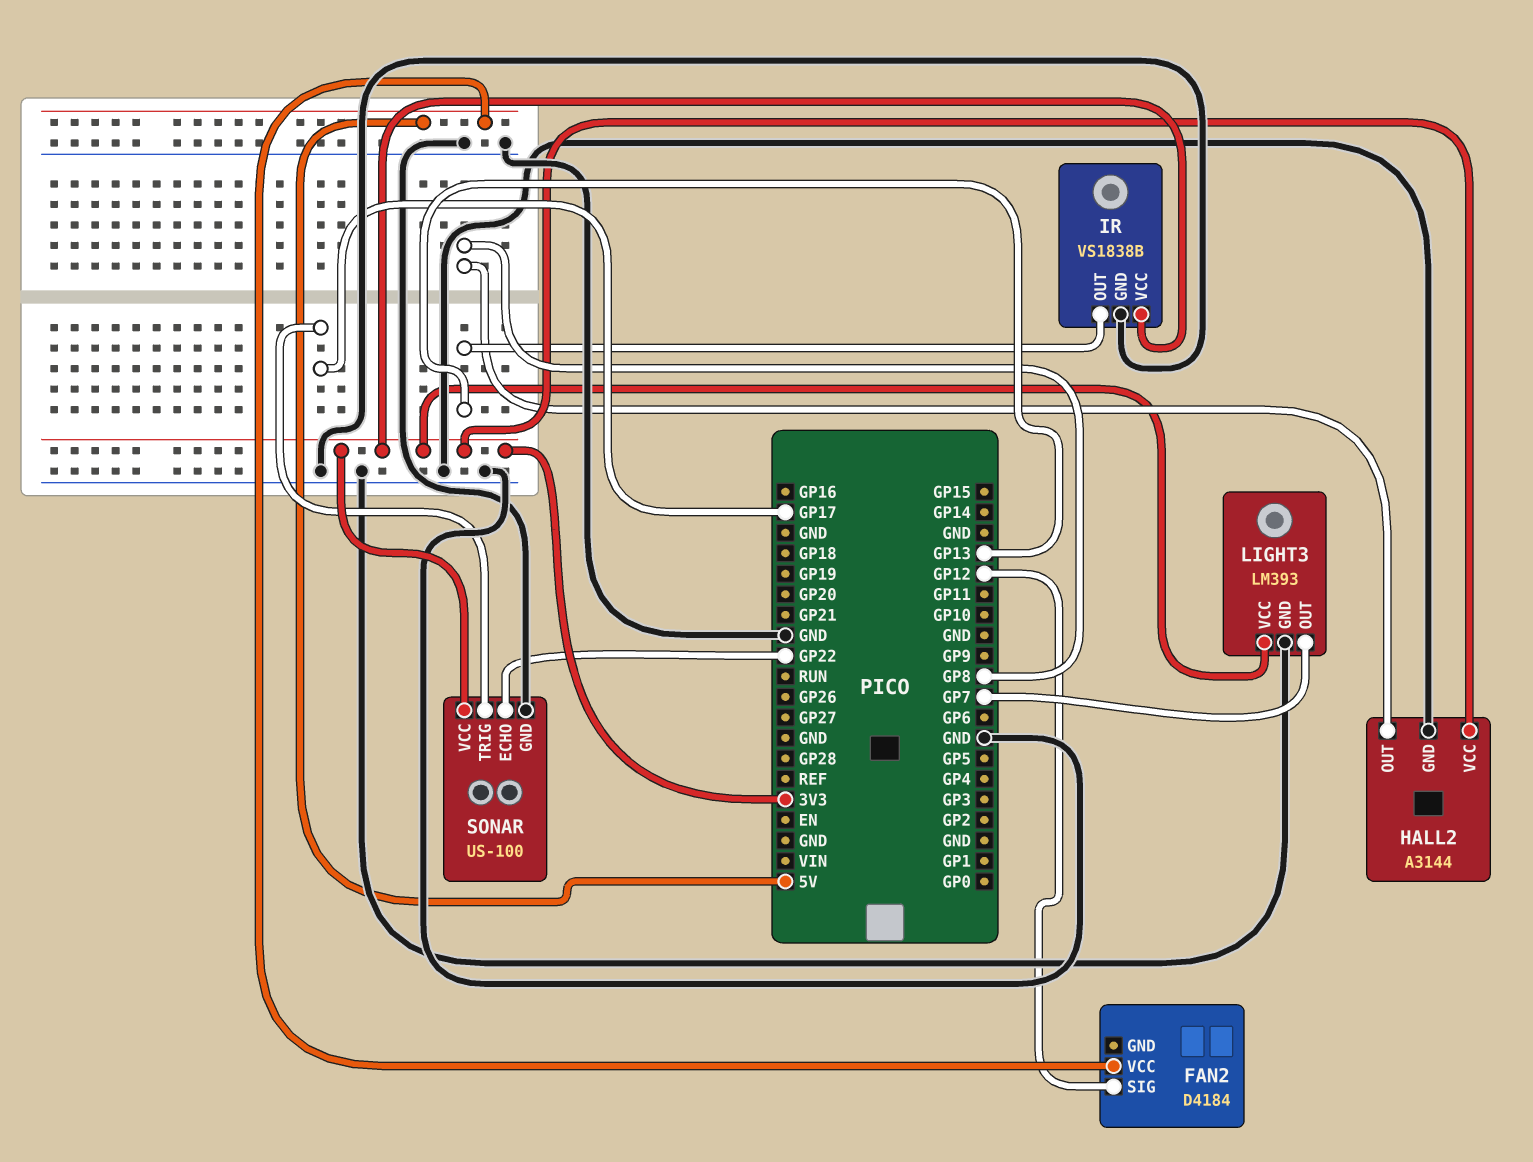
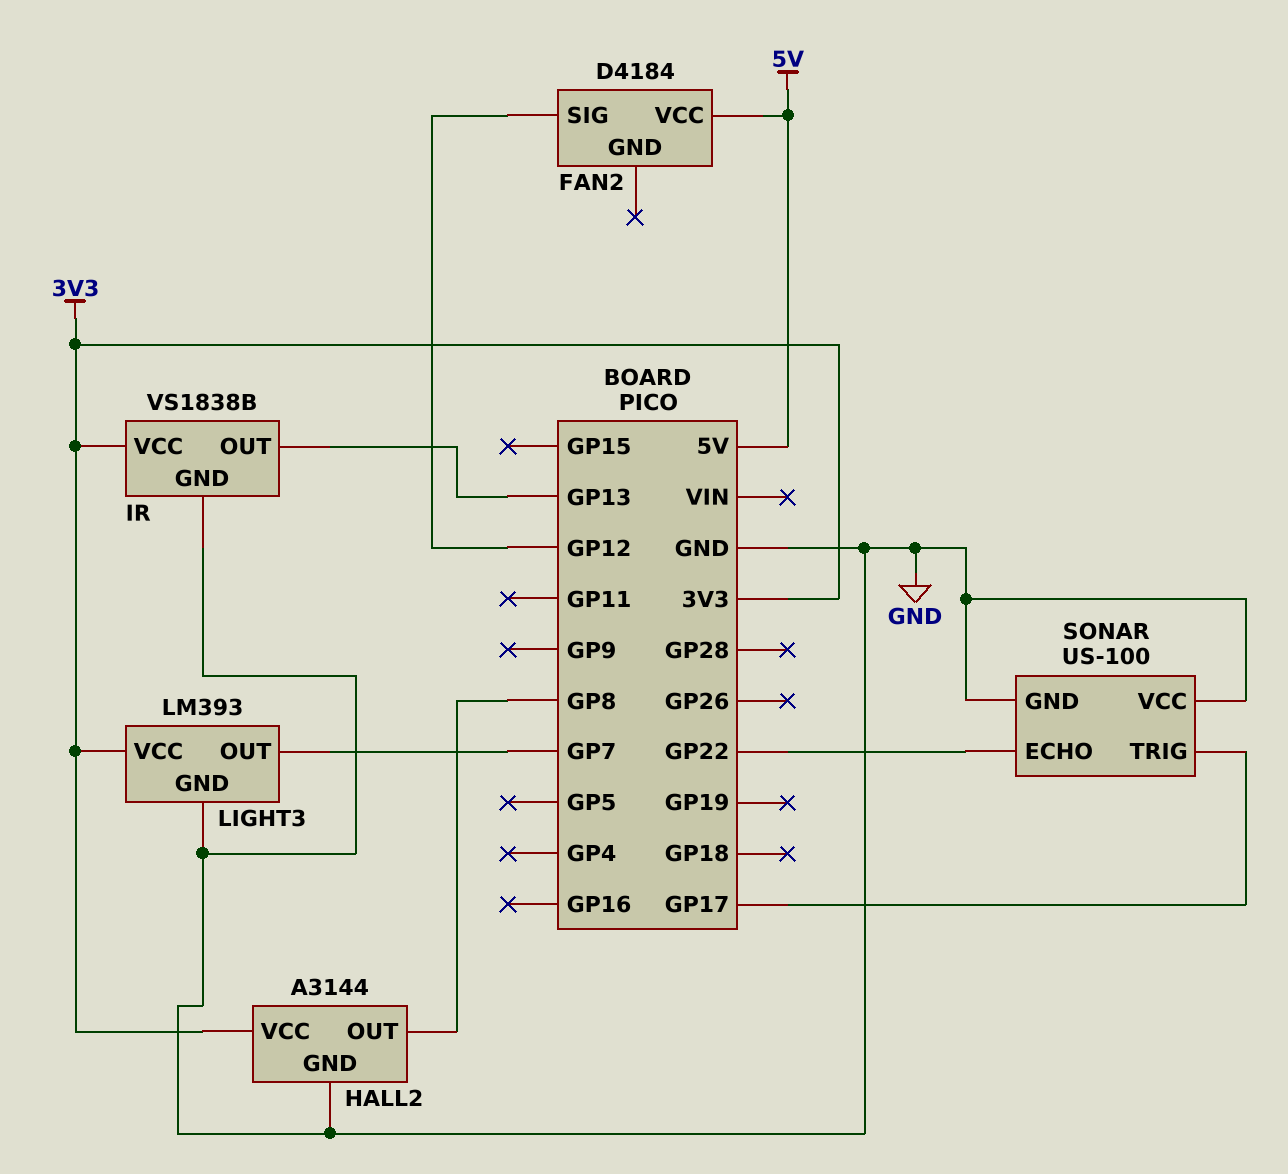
SONAR pin VCC: 3V3 -> GND

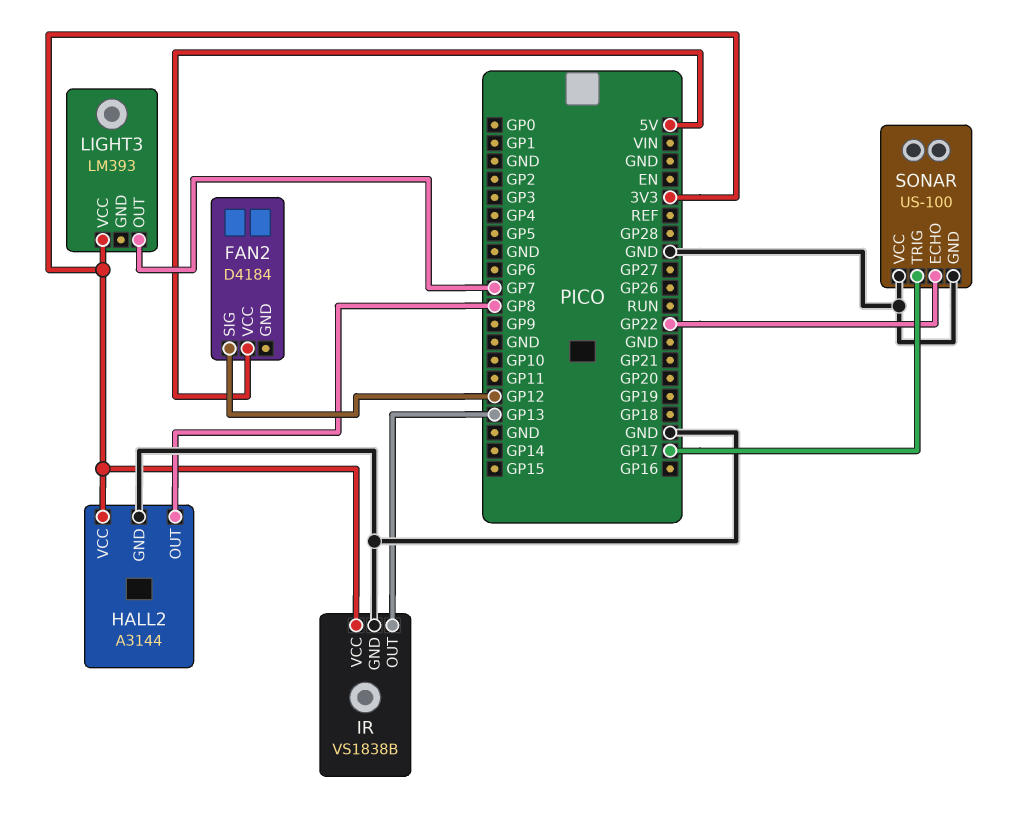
LIGHT3 pin GND: GND -> none

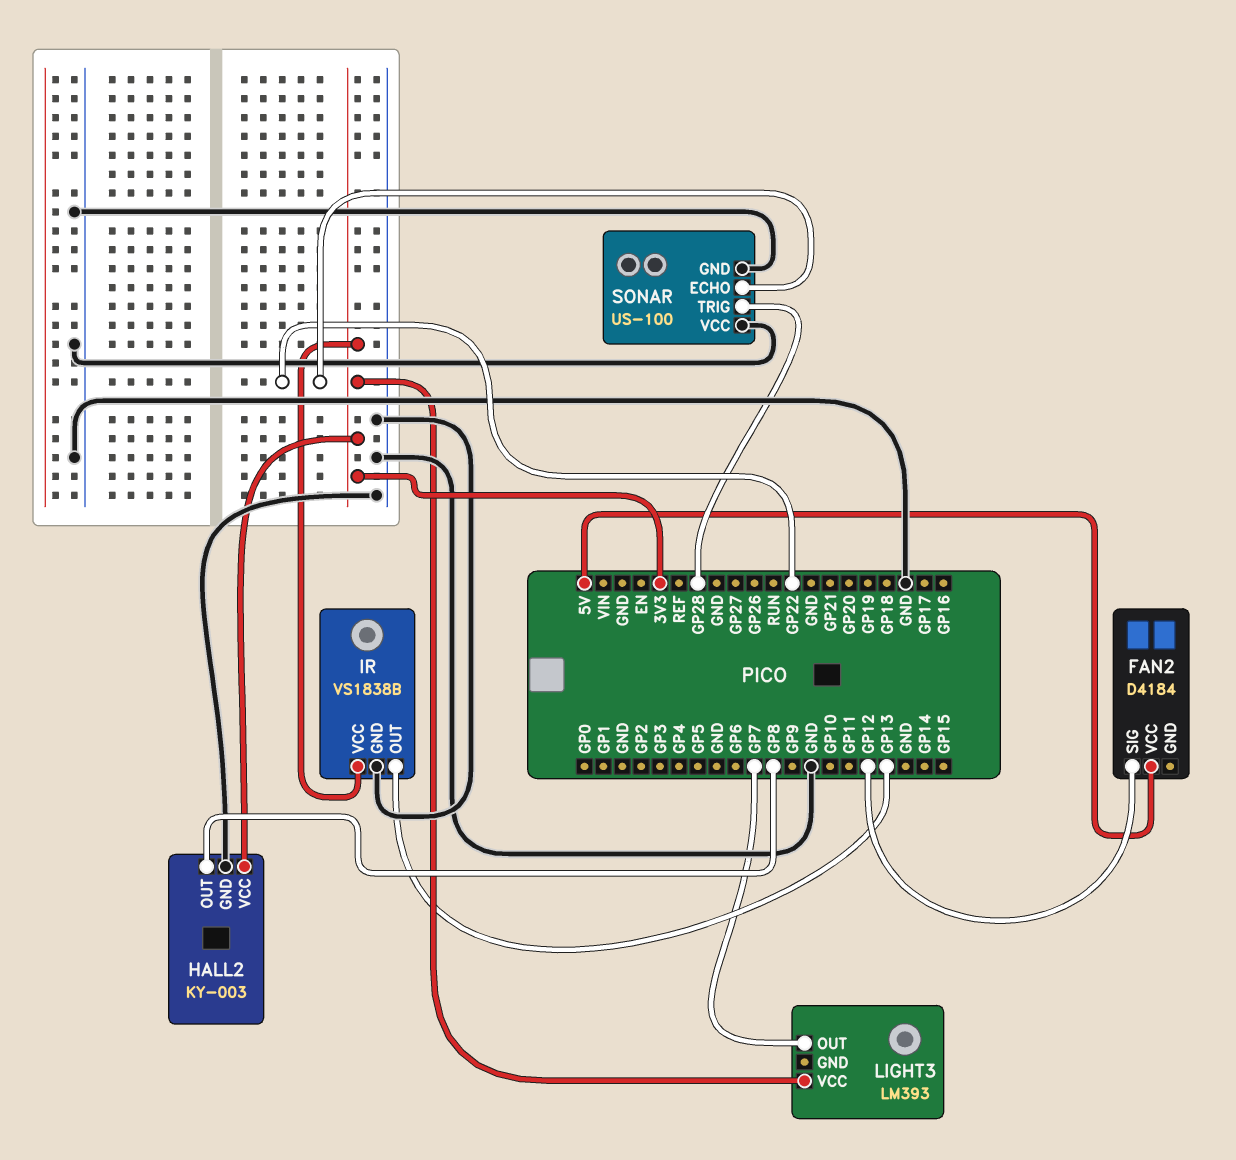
HALL2: A3144 -> KY-003
SONAR pin TRIG: GP17 -> GP28

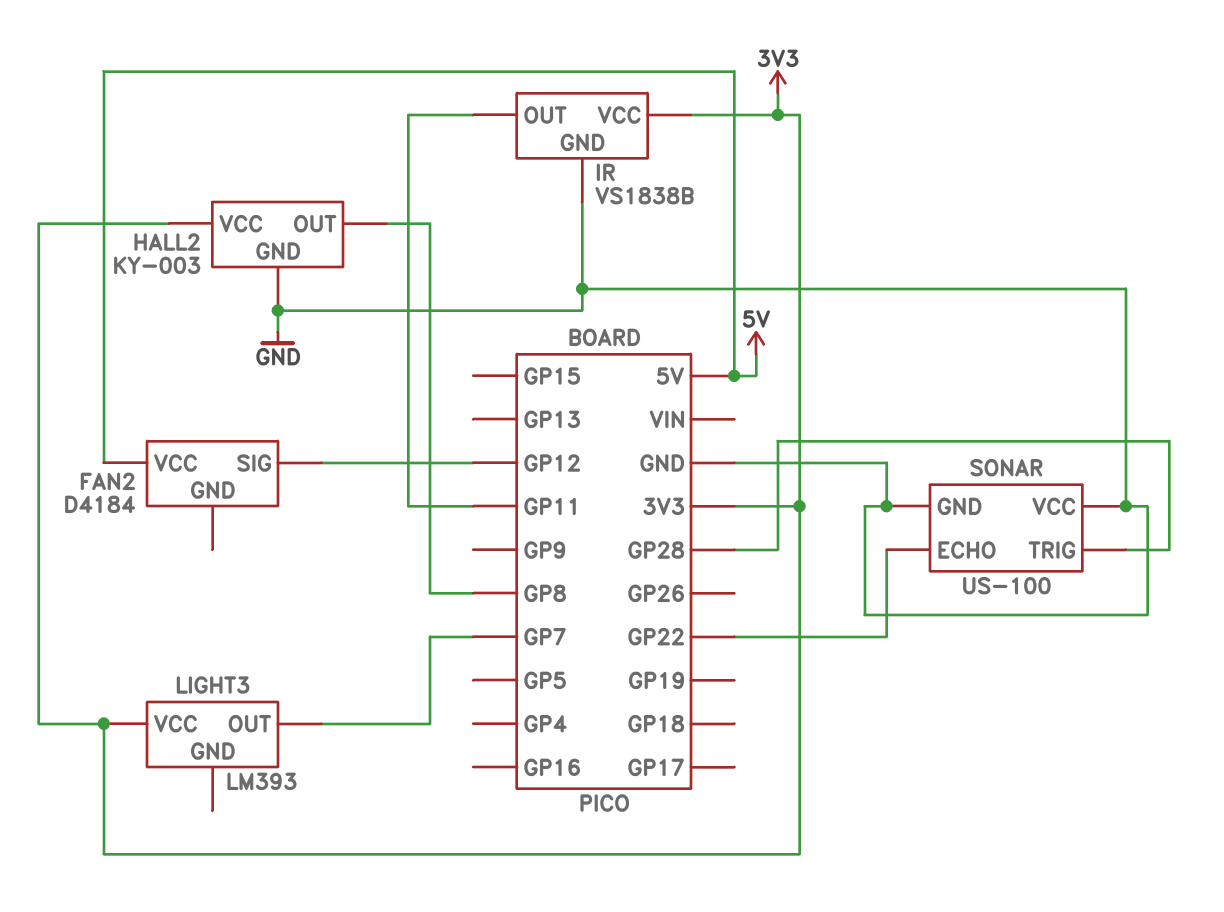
IR pin OUT: GP13 -> GP11

